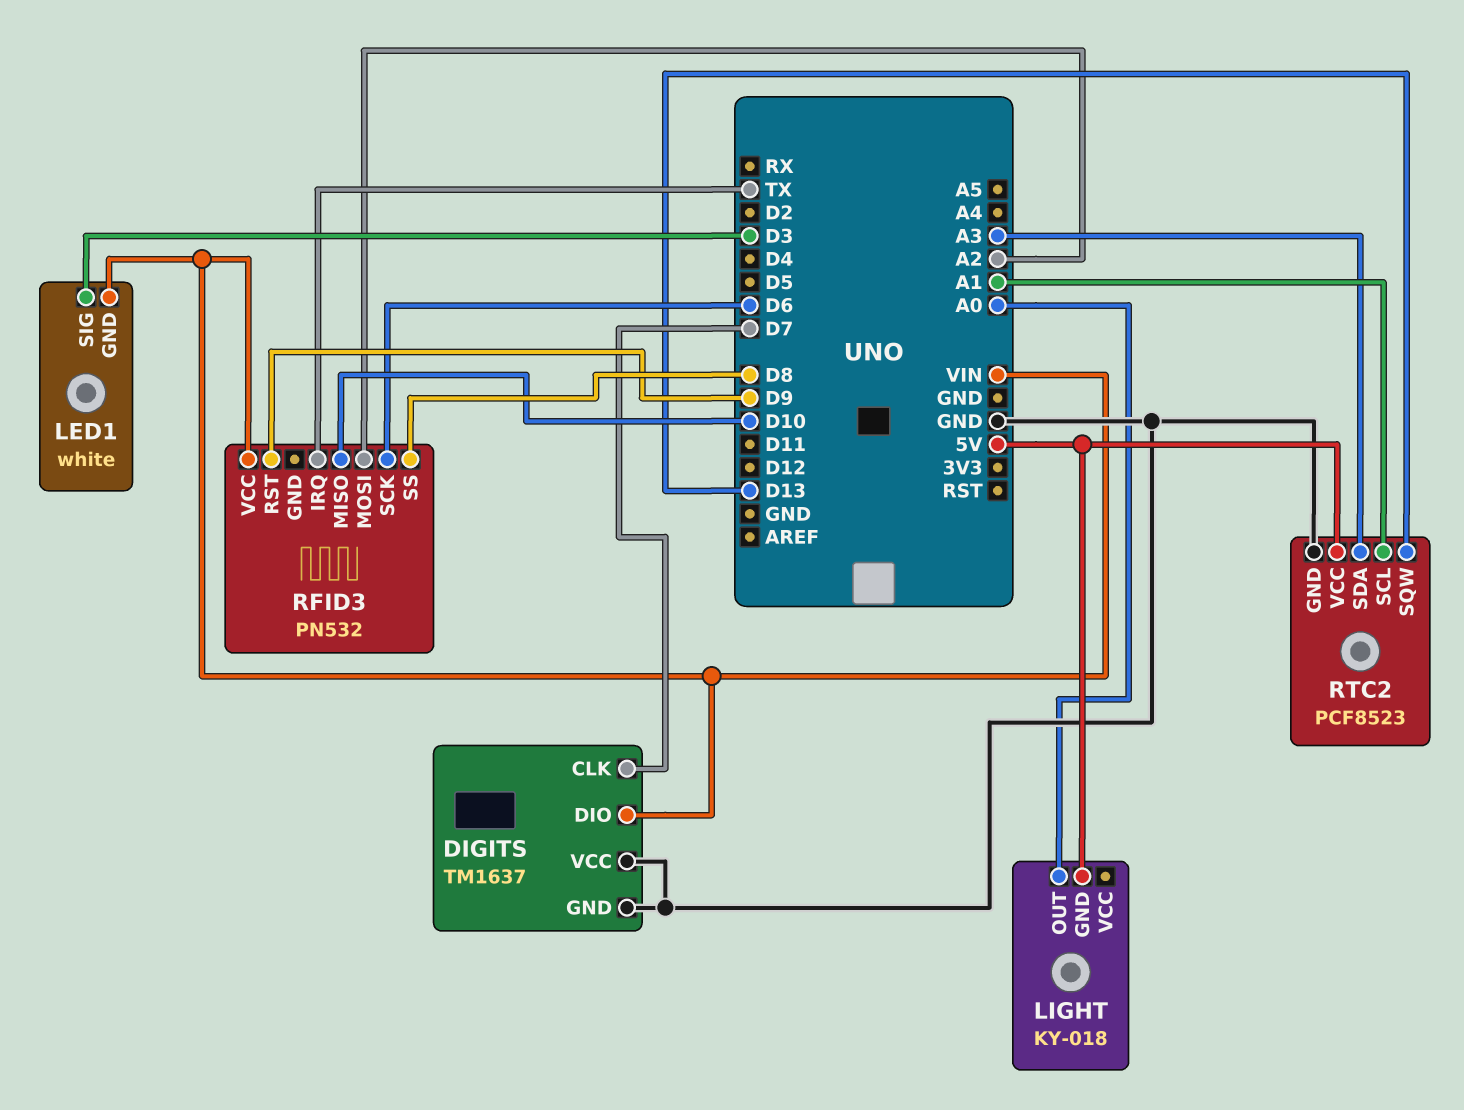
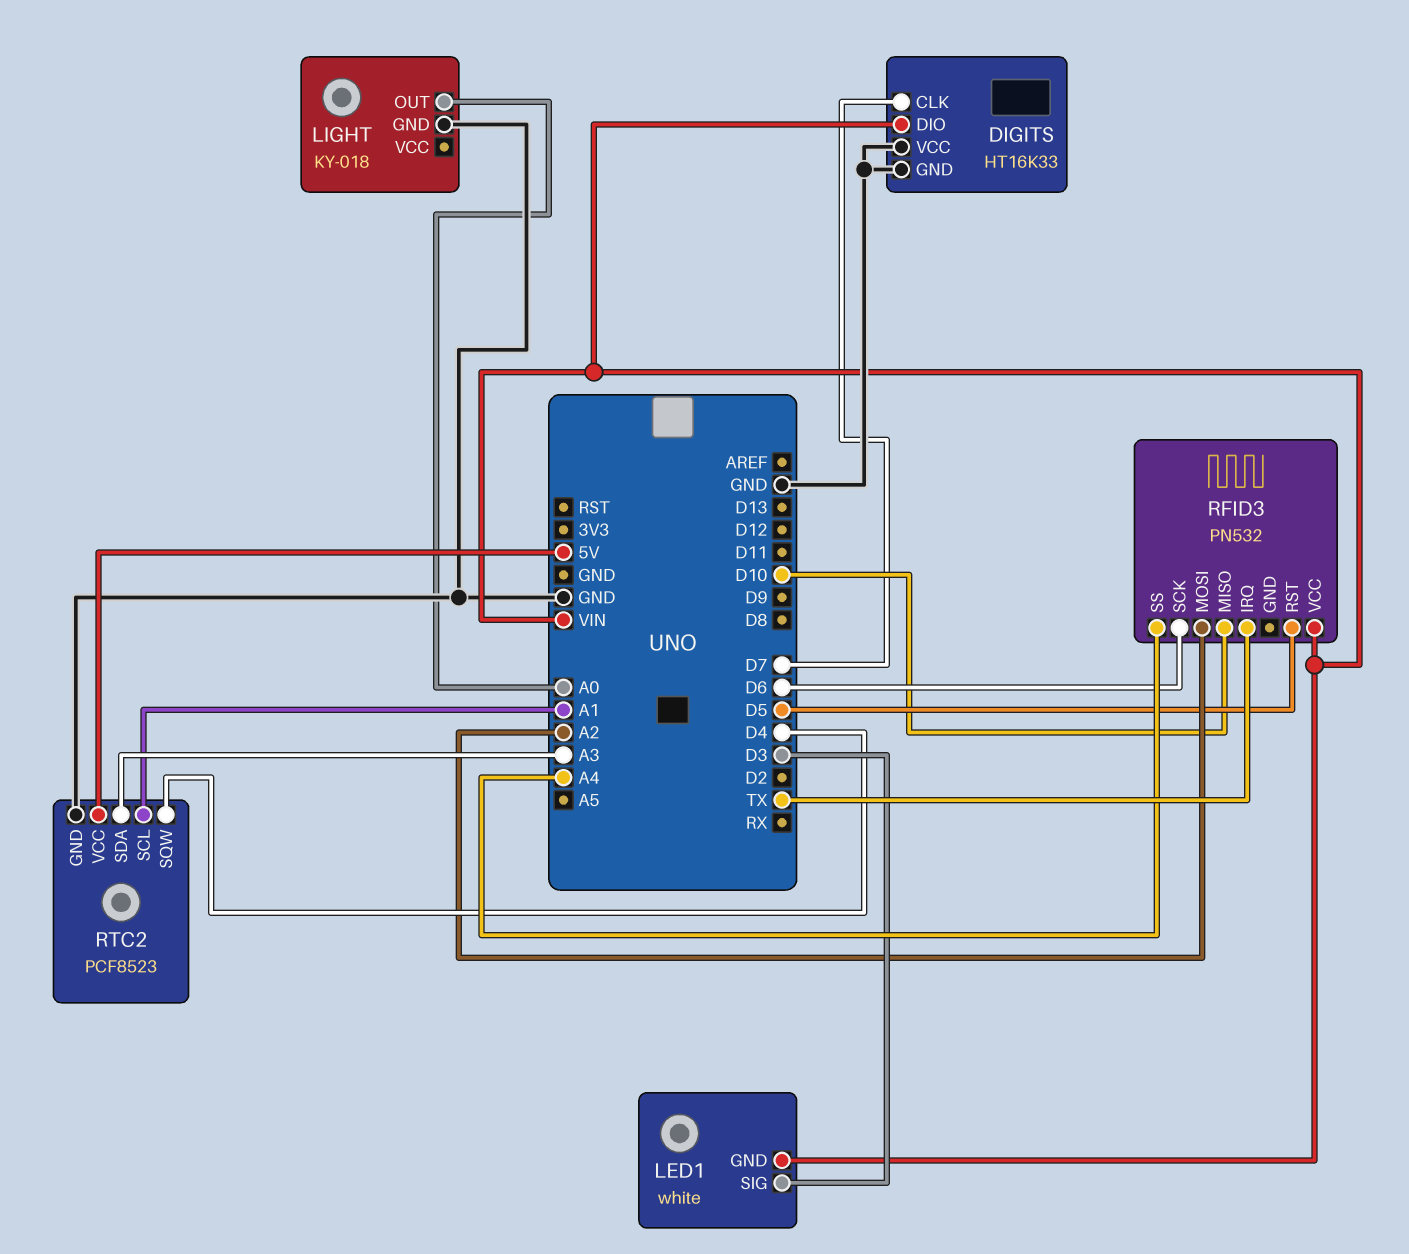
DIGITS: TM1637 -> HT16K33
LIGHT pin GND: 5V -> GND
RFID3 pin RST: D9 -> D5
RFID3 pin SS: D8 -> A4
RTC2 pin SQW: D13 -> D4

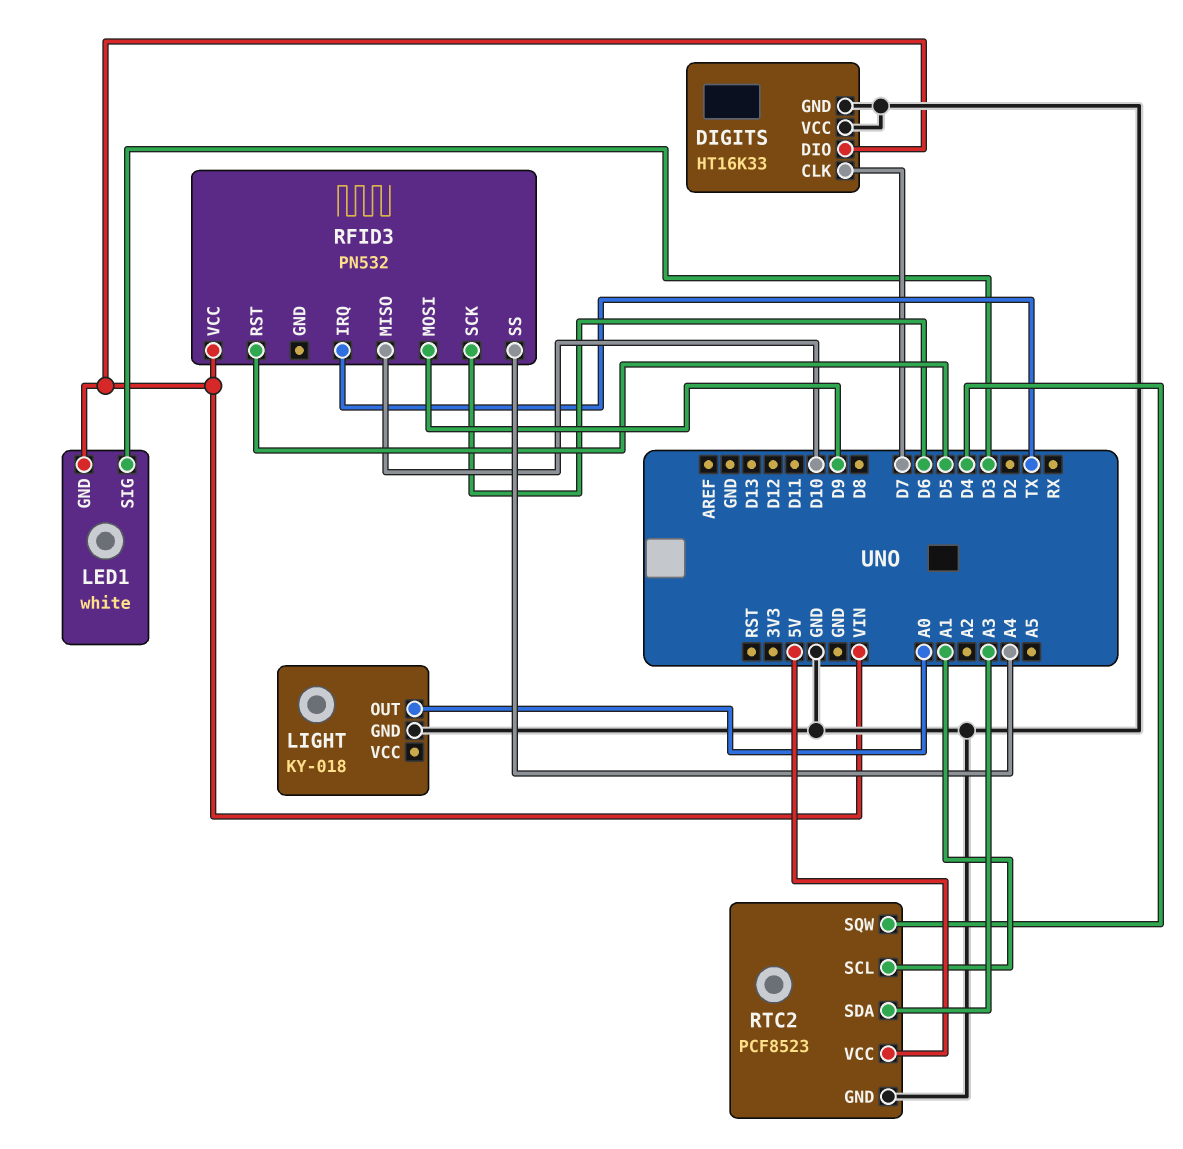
RFID3 pin MOSI: A2 -> D9

